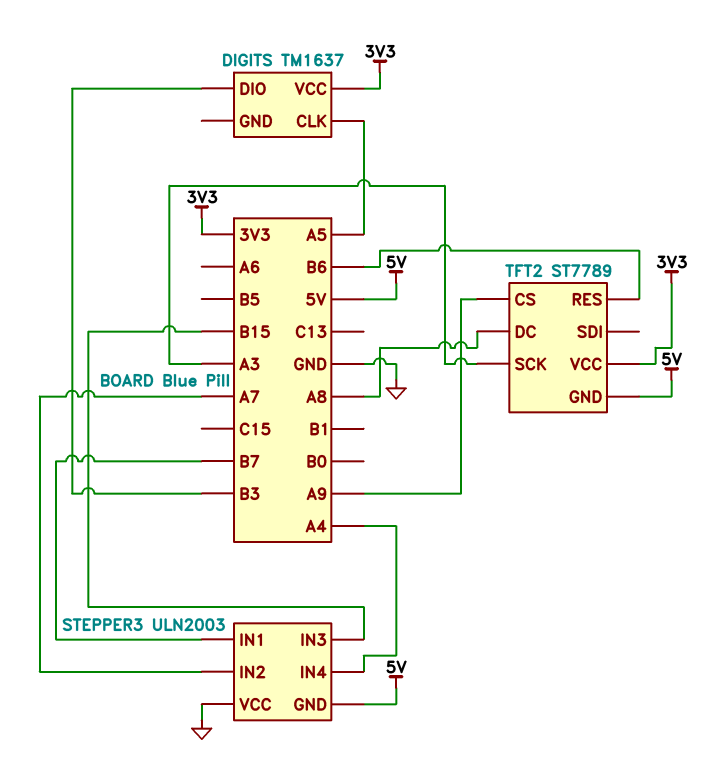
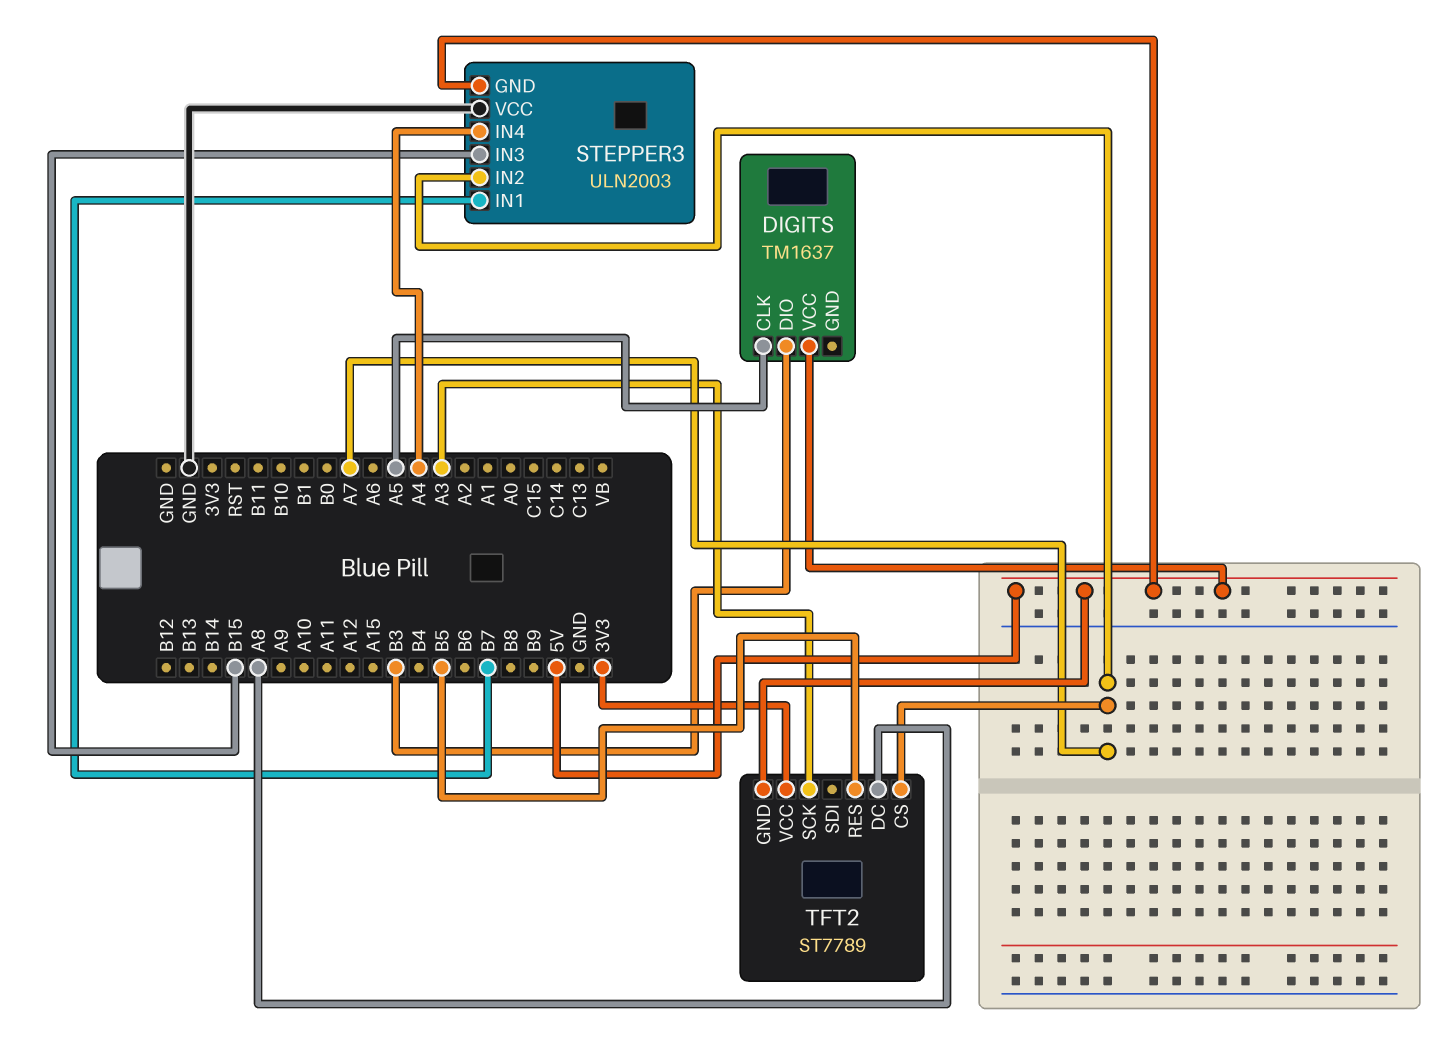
DIGITS pin VCC: 3V3 -> 5V
TFT2 pin CS: A9 -> A7
TFT2 pin RES: B6 -> B5

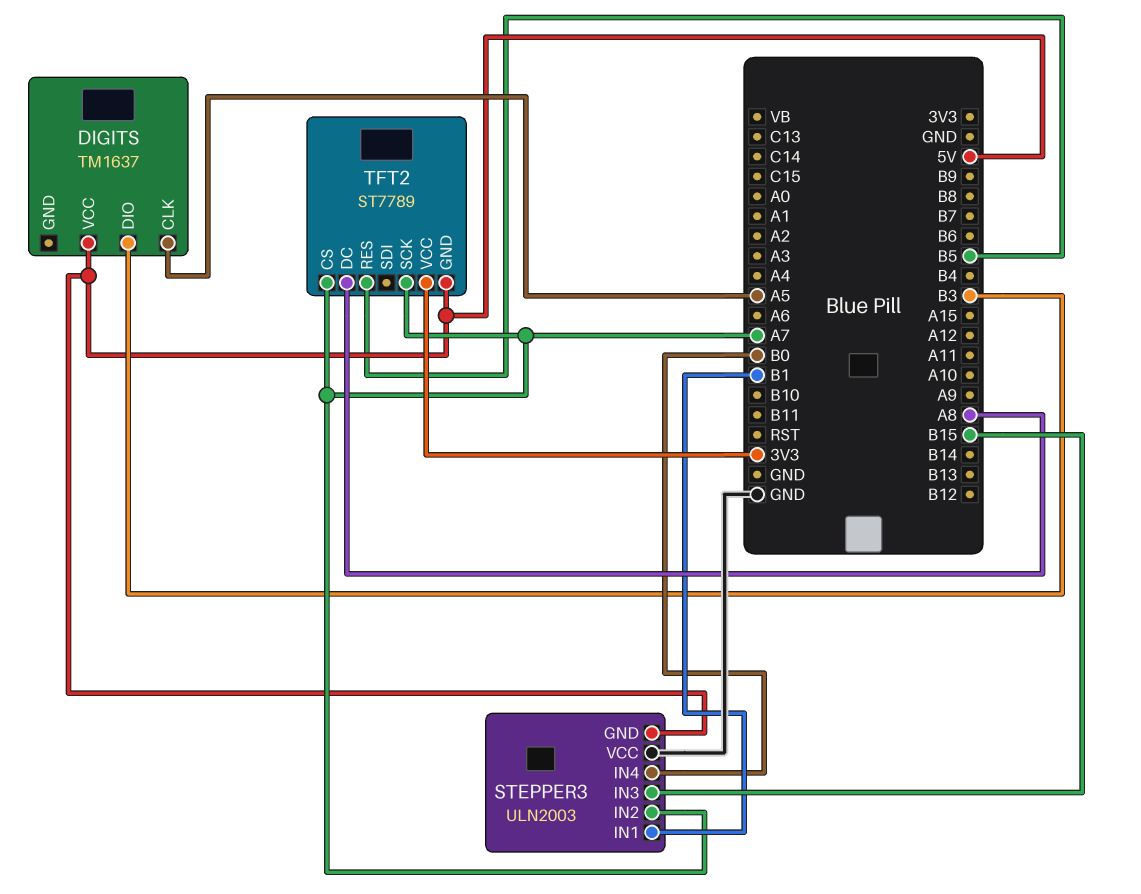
STEPPER3 pin IN1: B7 -> B1
STEPPER3 pin IN4: A4 -> B0
TFT2 pin SCK: A3 -> A7

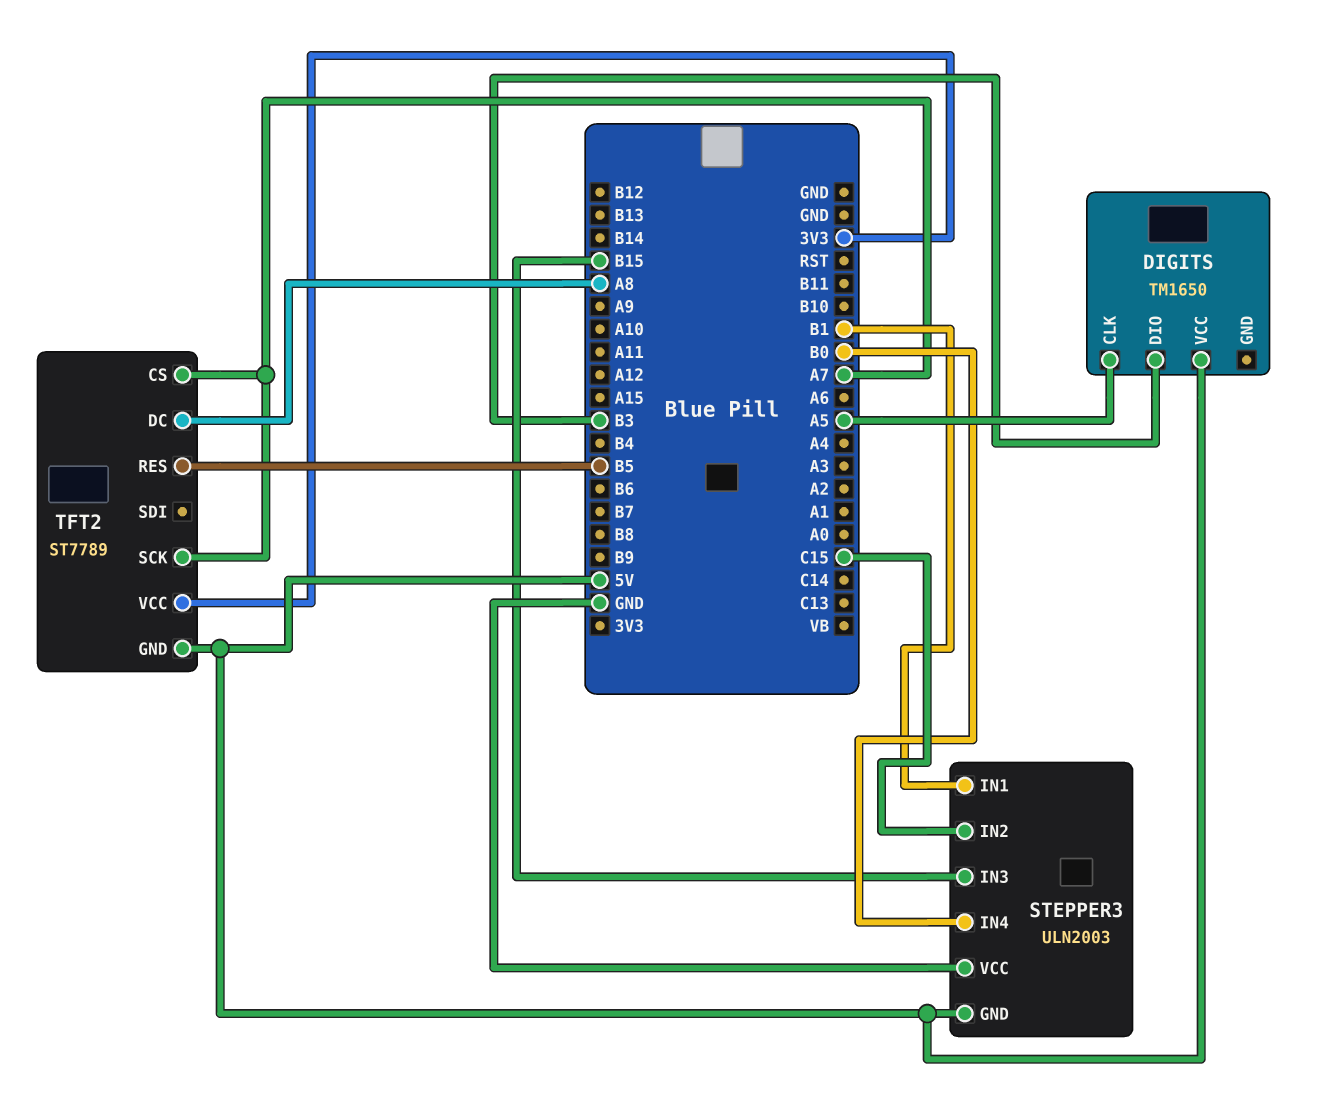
DIGITS: TM1637 -> TM1650
STEPPER3 pin IN2: A7 -> C15

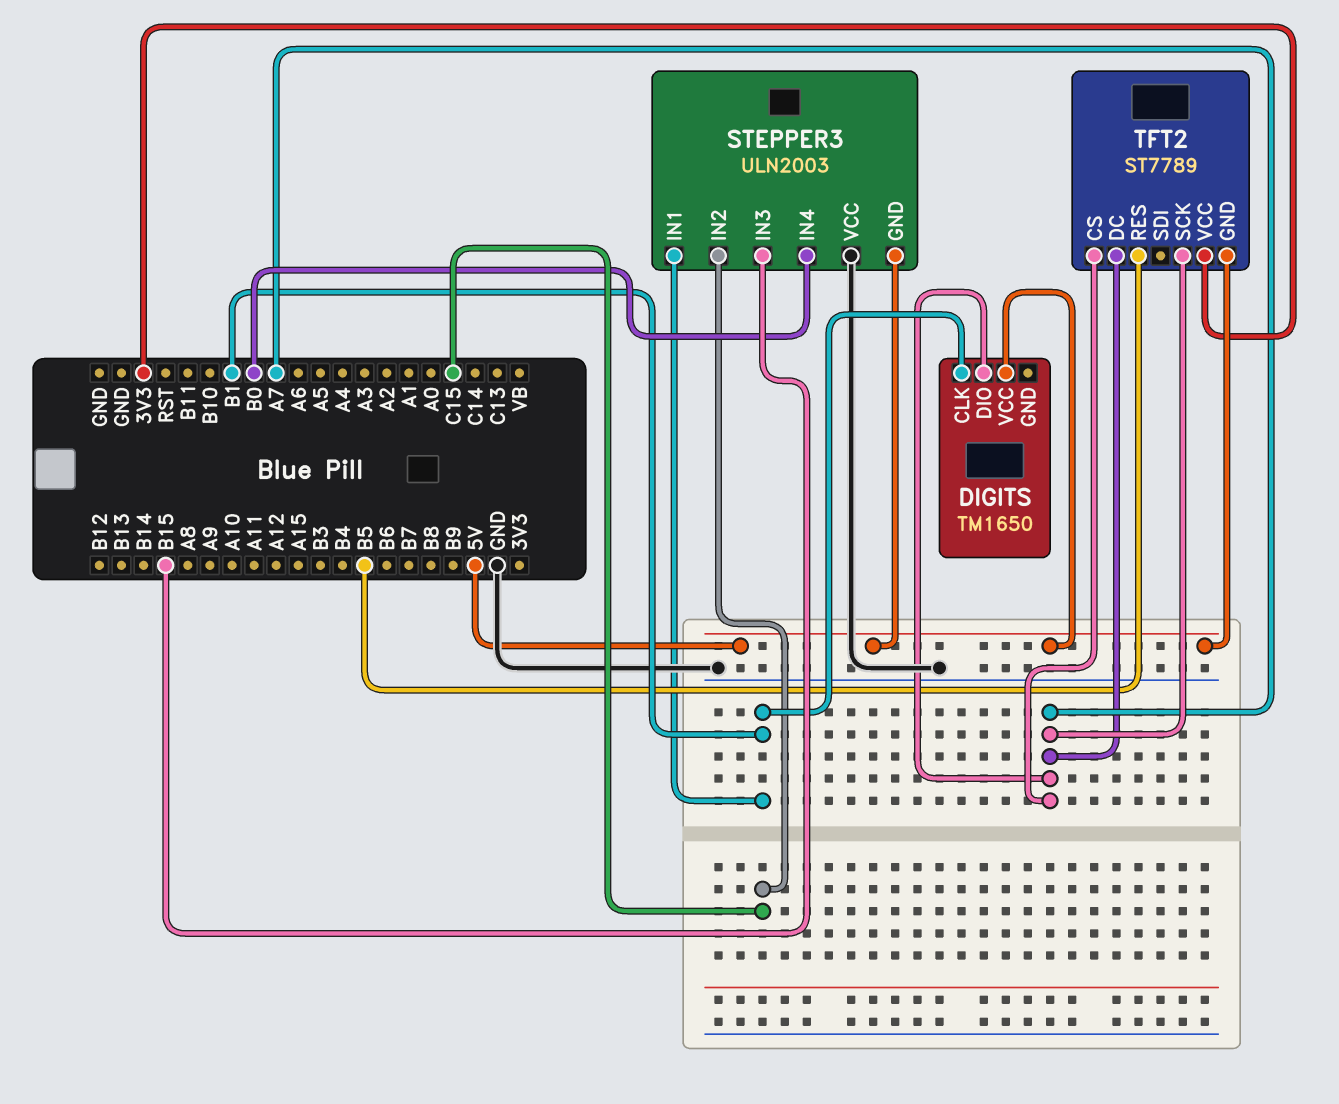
DIGITS pin CLK: A5 -> B1
DIGITS pin DIO: B3 -> A7
TFT2 pin DC: A8 -> A7

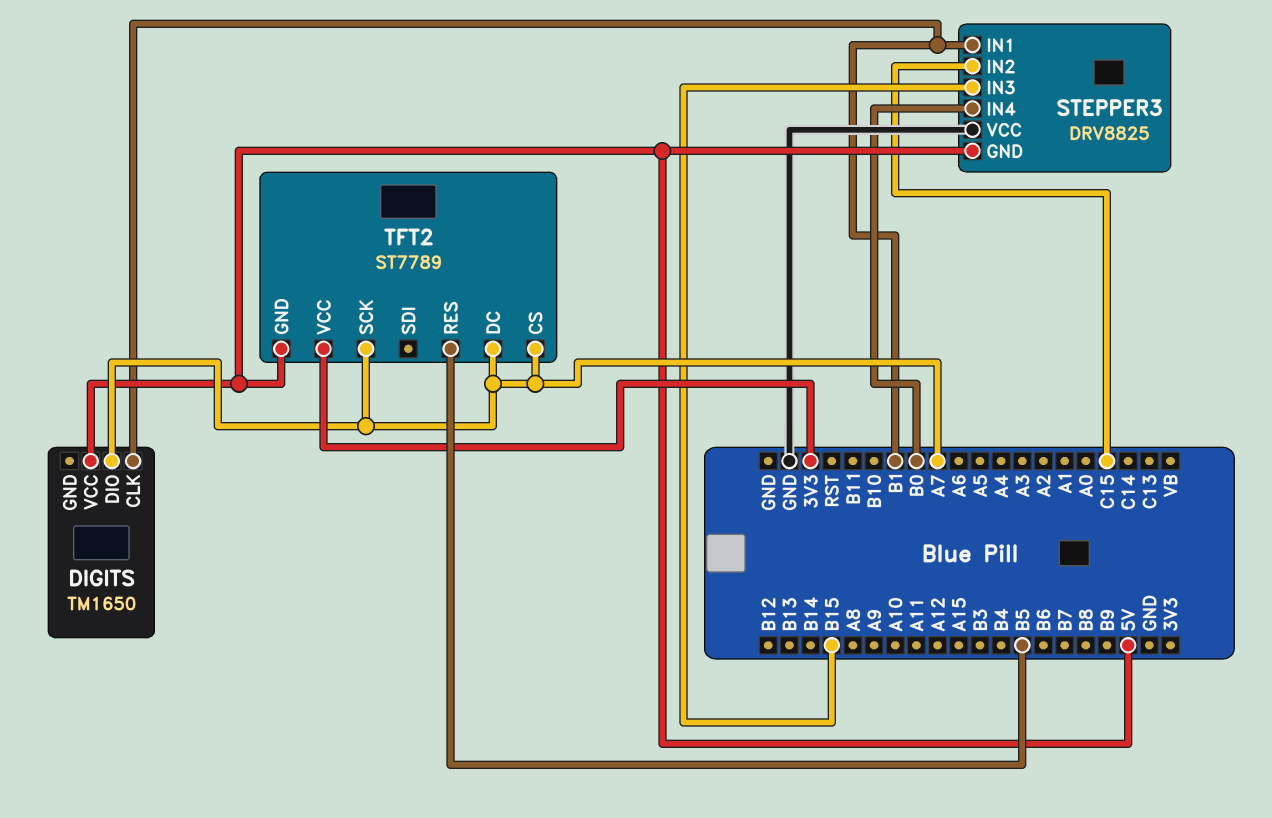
STEPPER3: ULN2003 -> DRV8825

